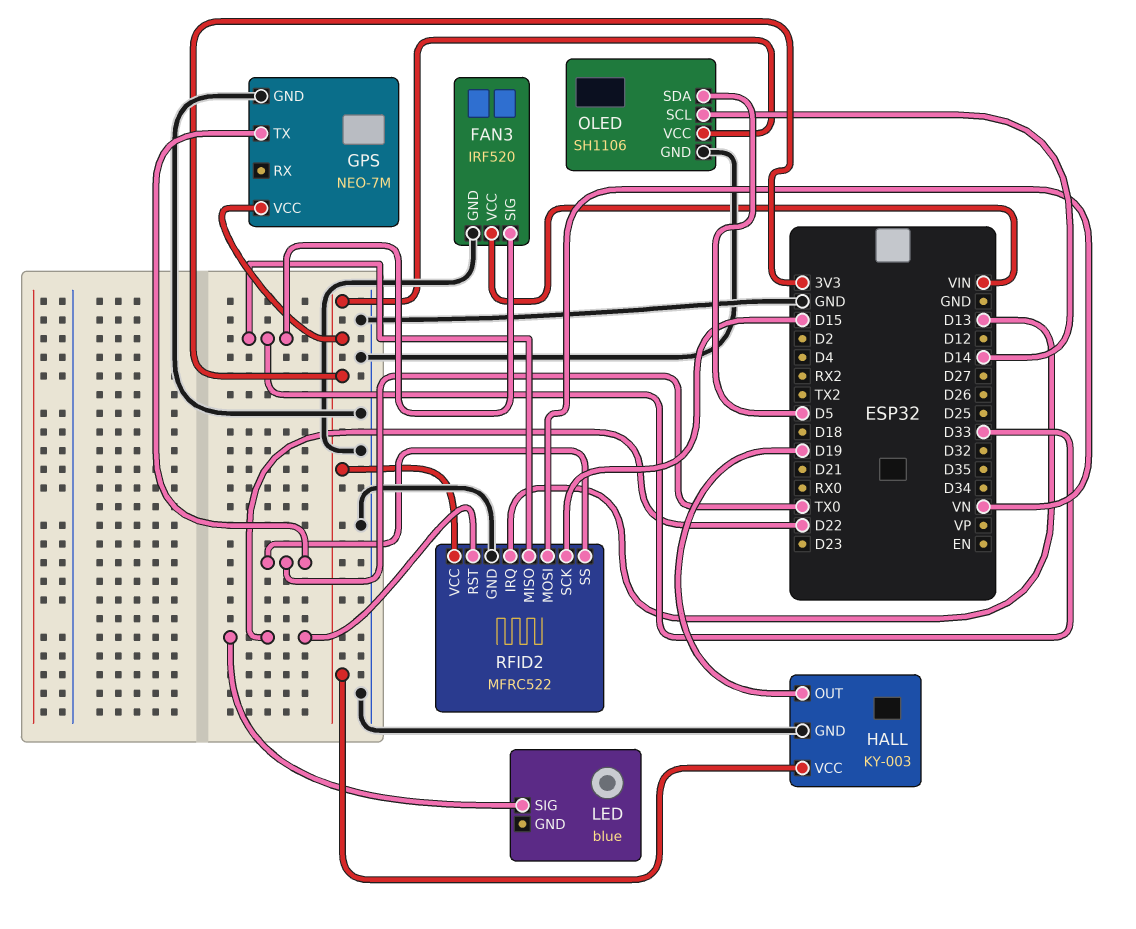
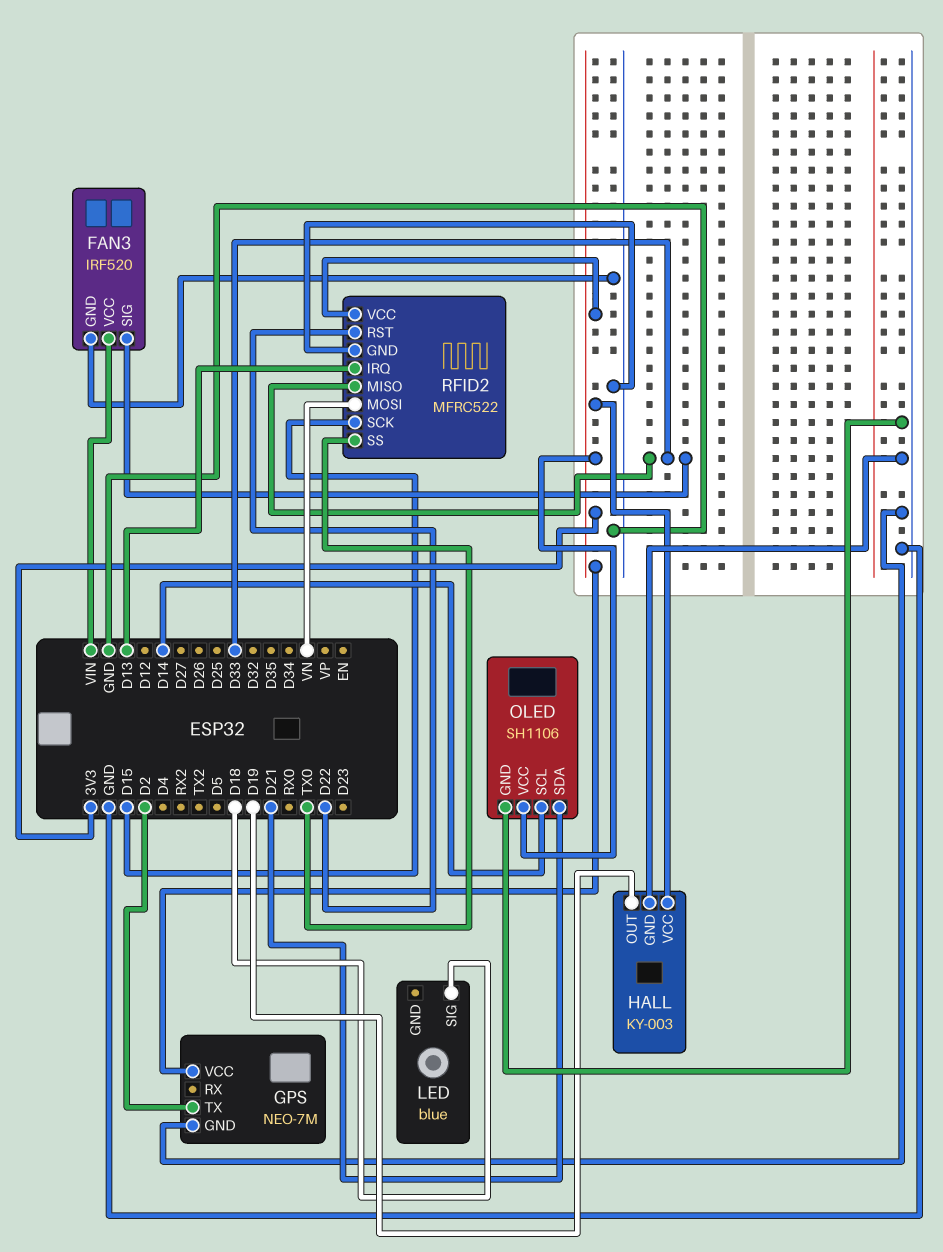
GPS pin TX: TX0 -> D2
LED pin SIG: D22 -> D18
OLED pin SDA: D5 -> D21

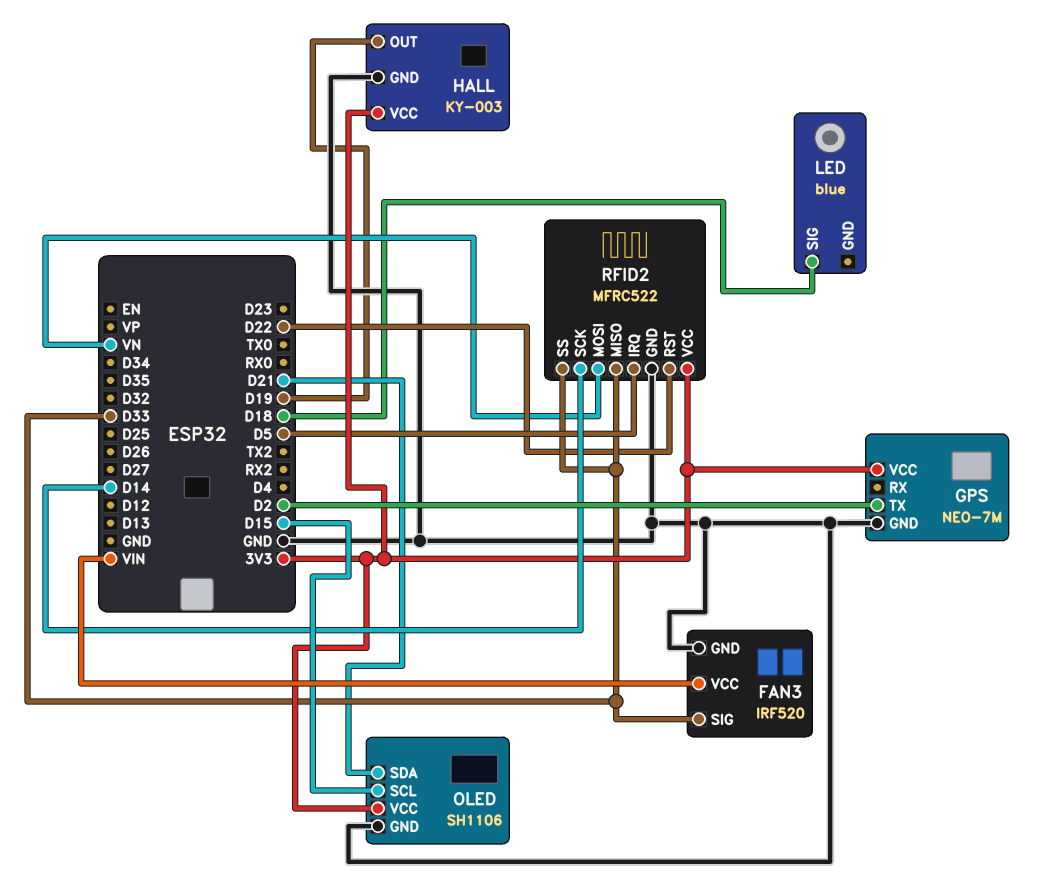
OLED pin SCL: D14 -> D15
RFID2 pin IRQ: D13 -> D5
RFID2 pin SCK: D15 -> D14
RFID2 pin SS: TX0 -> D33

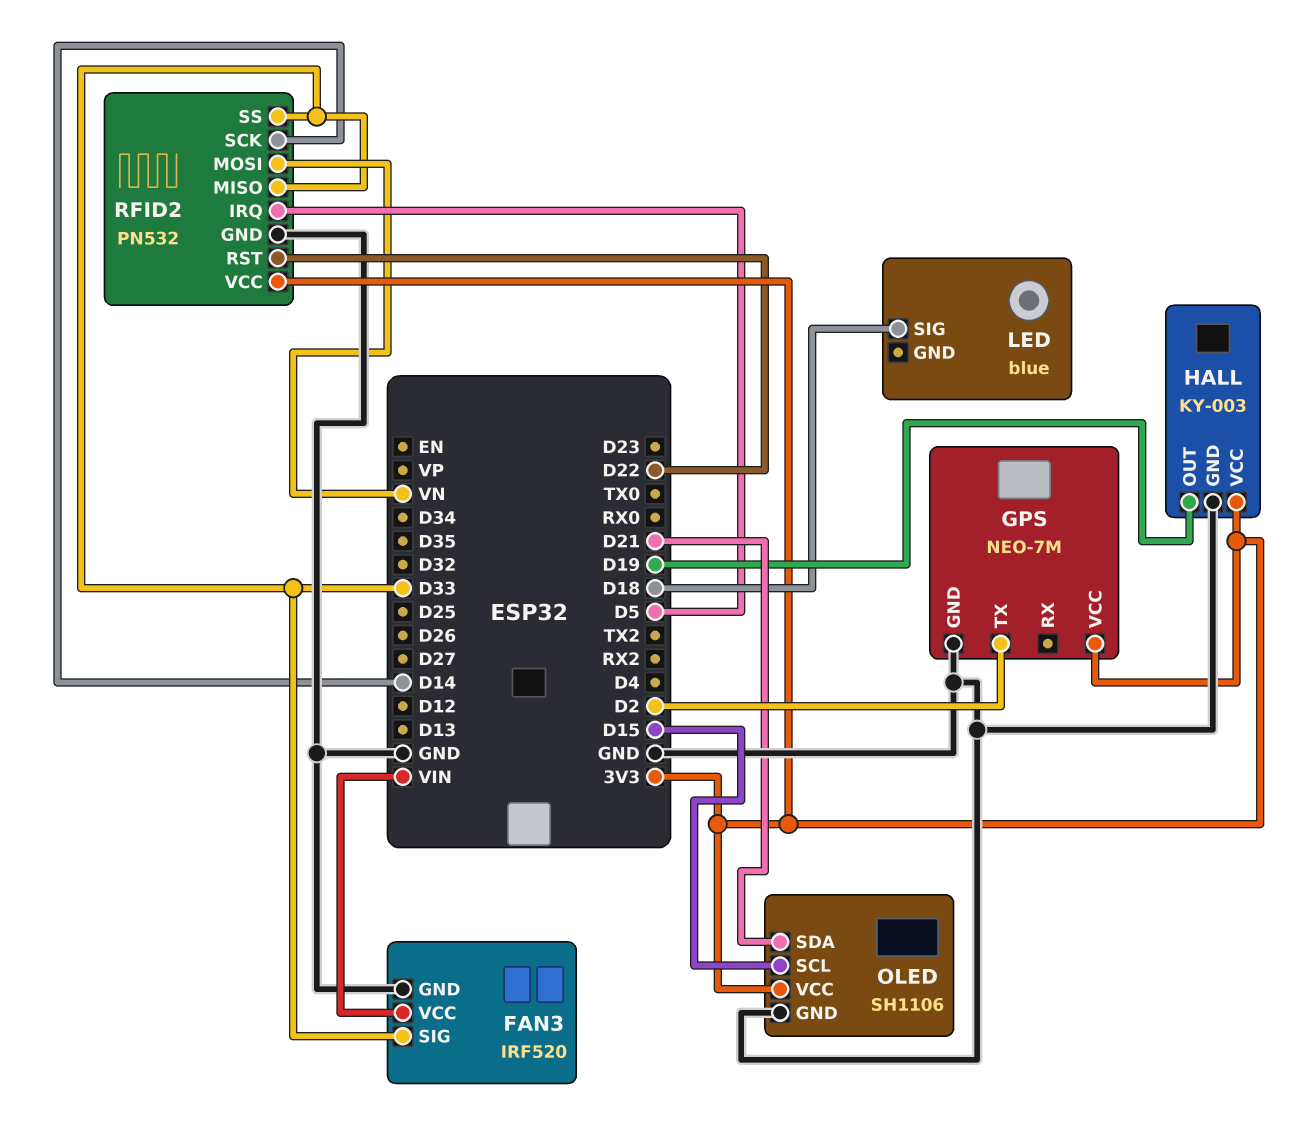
RFID2: MFRC522 -> PN532

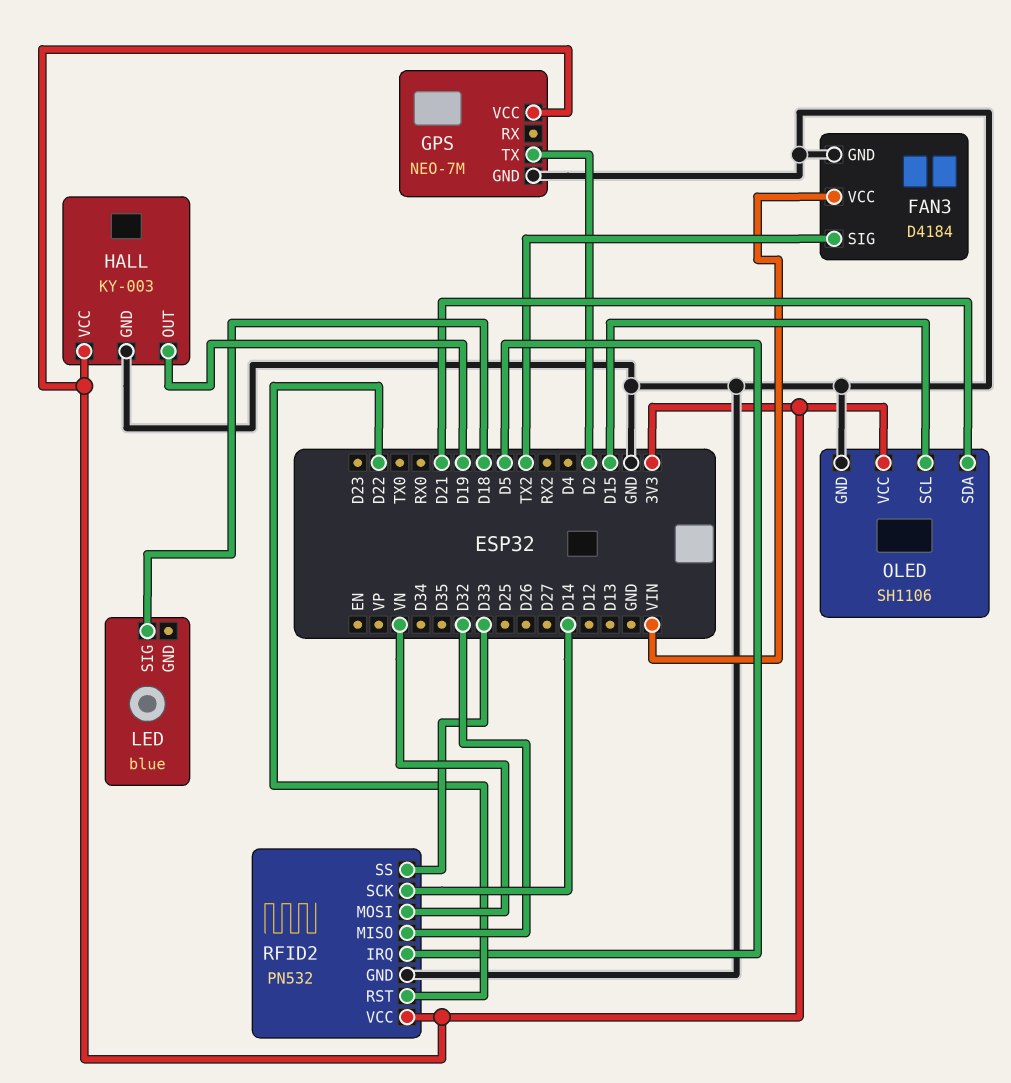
FAN3: IRF520 -> D4184
FAN3 pin SIG: D33 -> TX2
RFID2 pin MISO: D33 -> D32

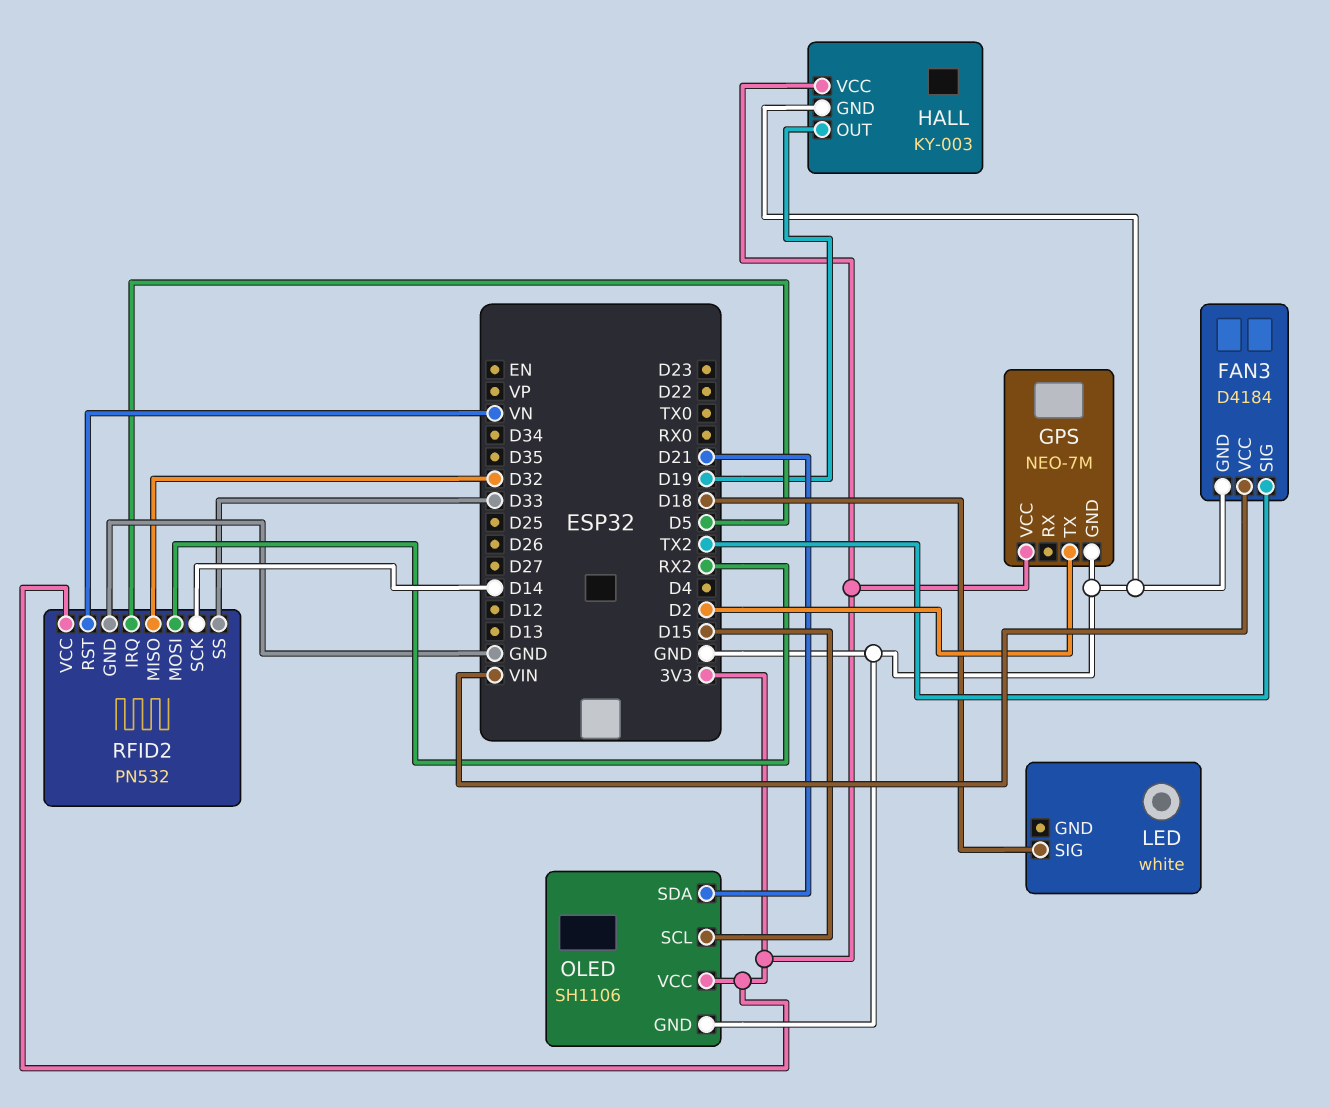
LED: blue -> white
RFID2 pin MOSI: VN -> RX2
RFID2 pin RST: D22 -> VN

